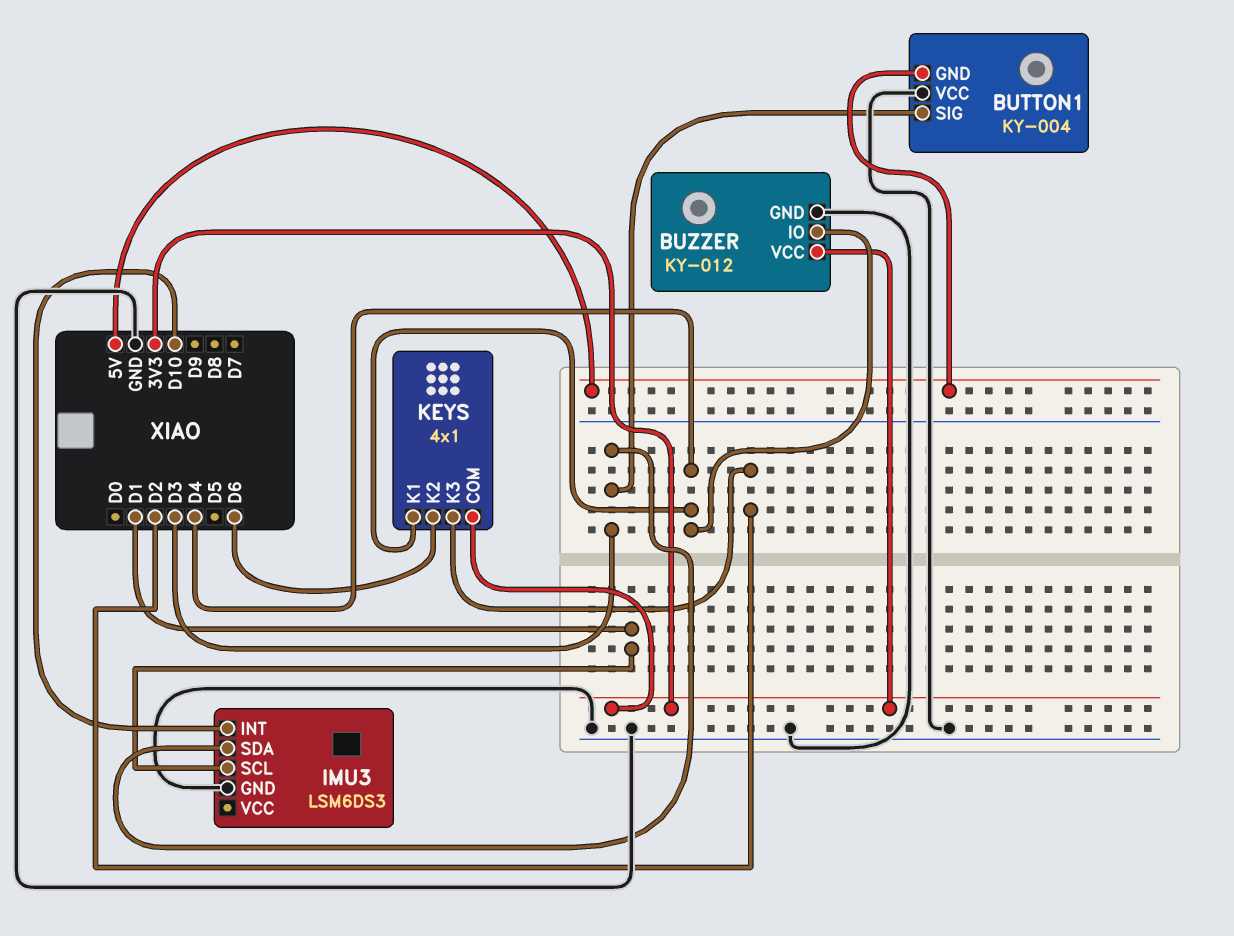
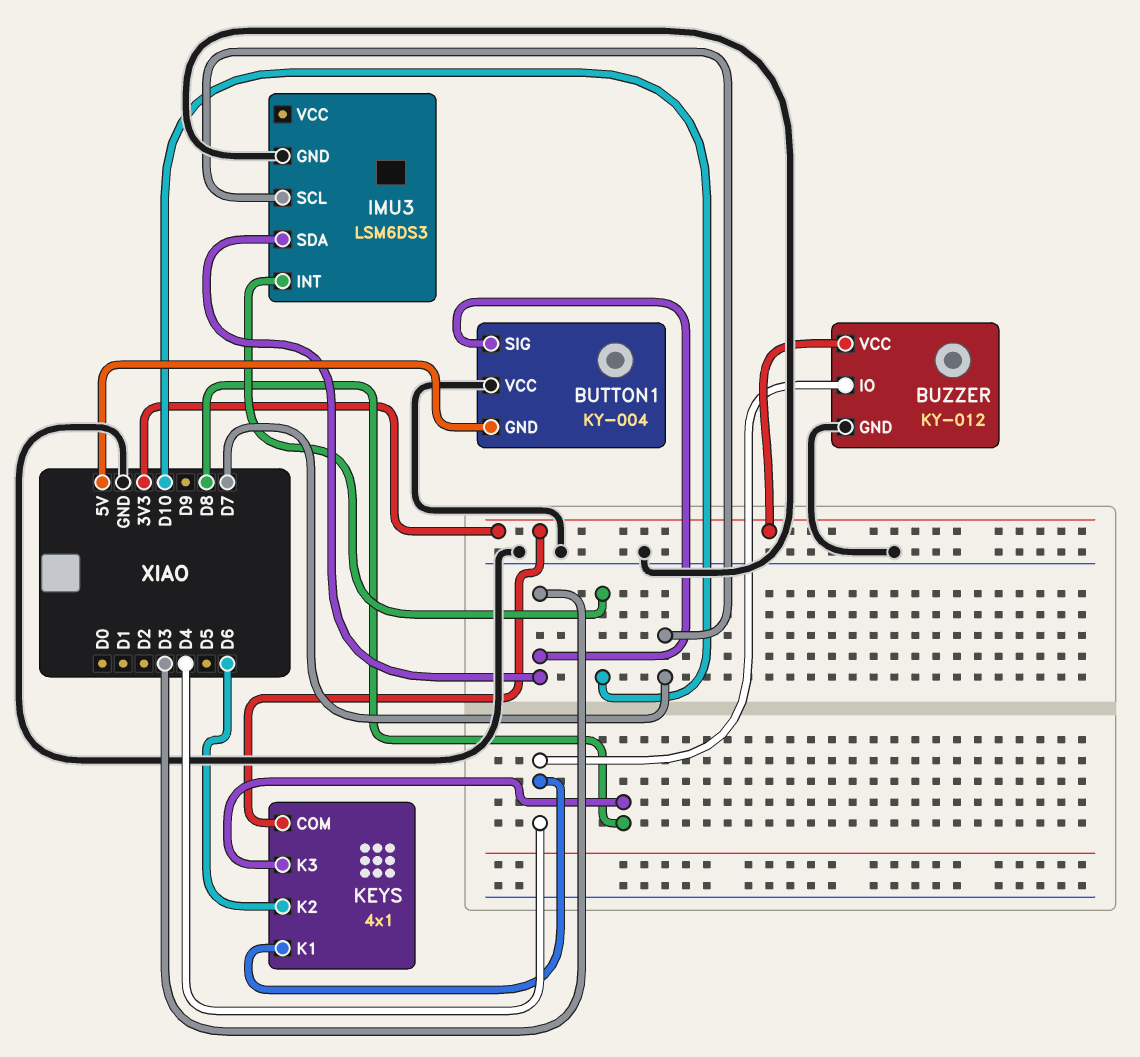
IMU3 pin SCL: D1 -> D7
KEYS pin K3: D2 -> D8

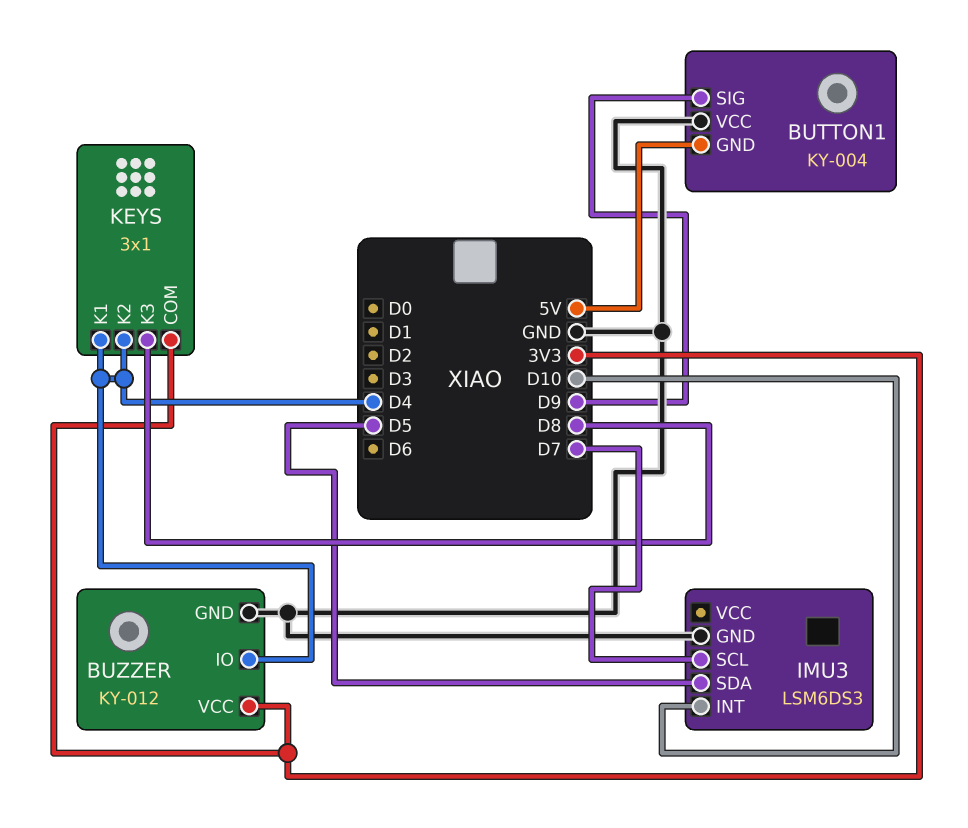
BUTTON1 pin SIG: D3 -> D9
IMU3 pin SDA: D3 -> D5
KEYS: 4x1 -> 3x1
KEYS pin K2: D6 -> D4

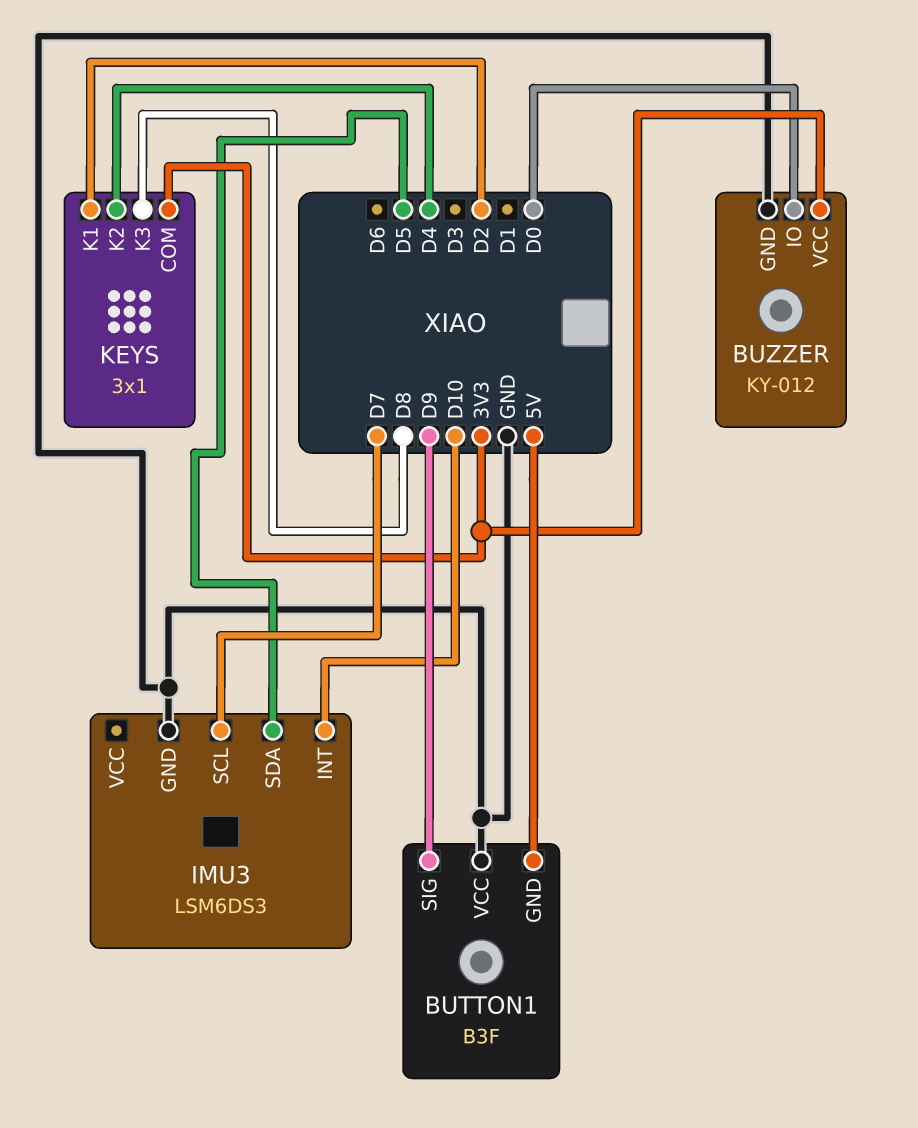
BUTTON1: KY-004 -> B3F
BUZZER pin IO: D4 -> D0
KEYS pin K1: D4 -> D2

